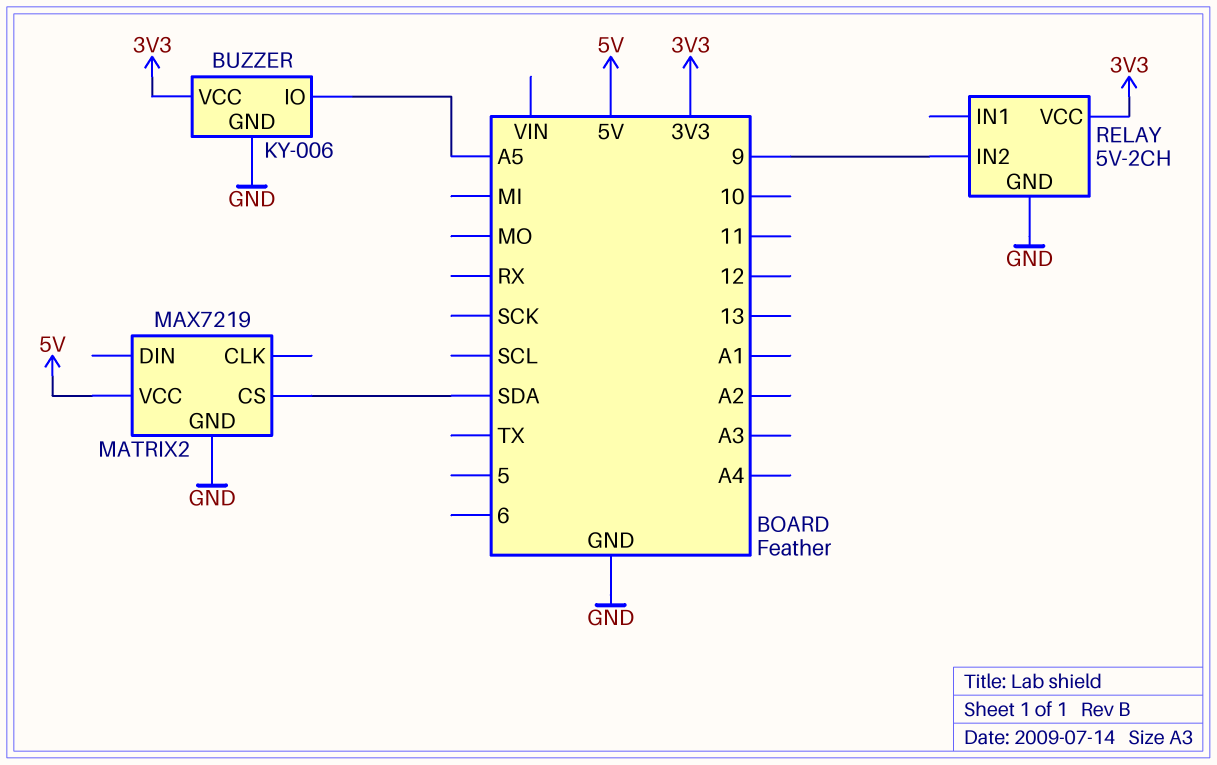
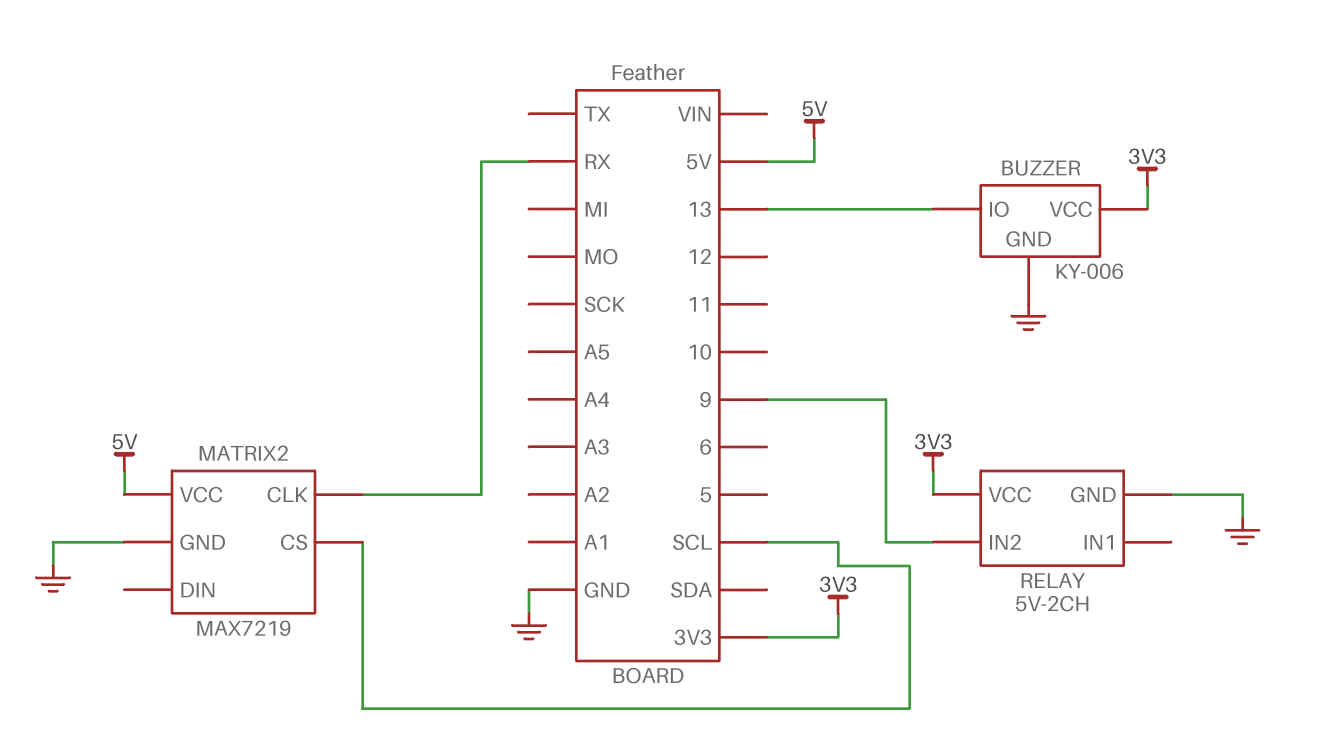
BUZZER pin IO: A5 -> 13
MATRIX2 pin CLK: none -> RX
MATRIX2 pin CS: SDA -> SCL

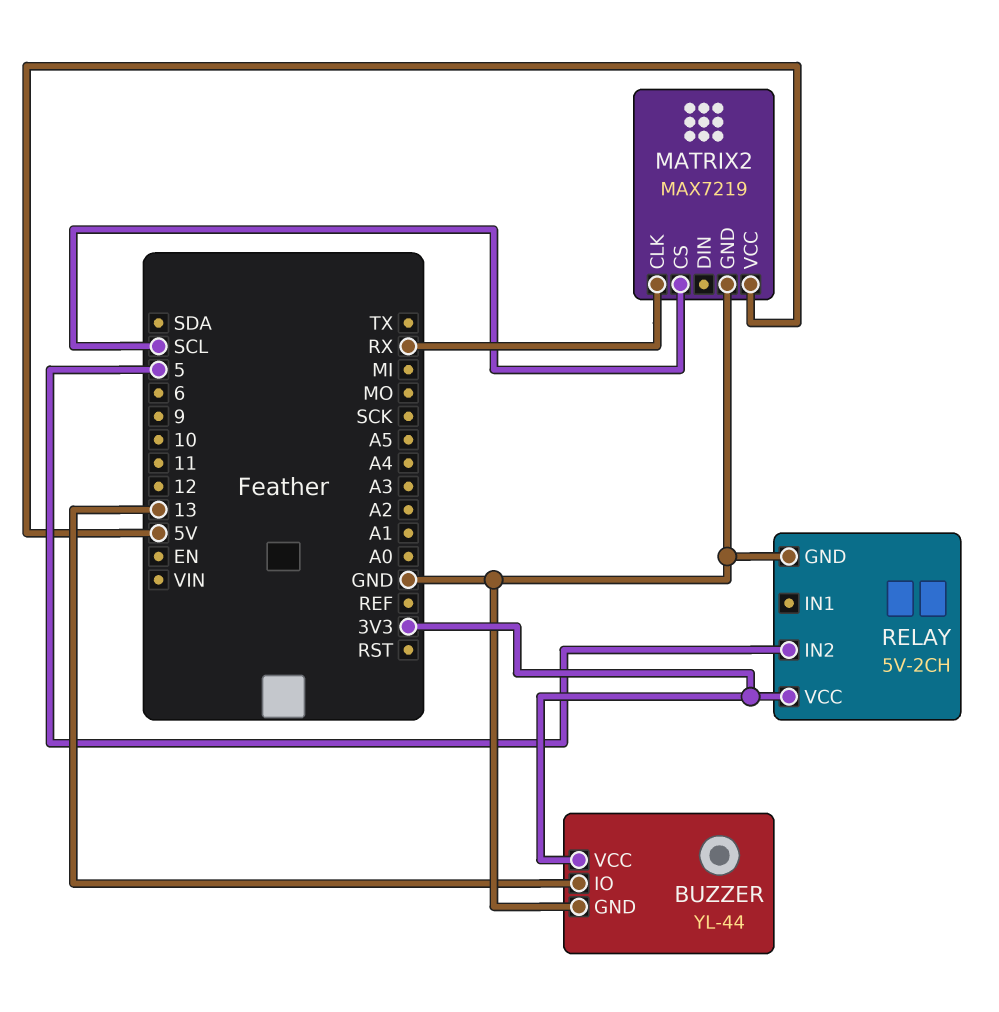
BUZZER: KY-006 -> YL-44
RELAY pin IN2: 9 -> 5

